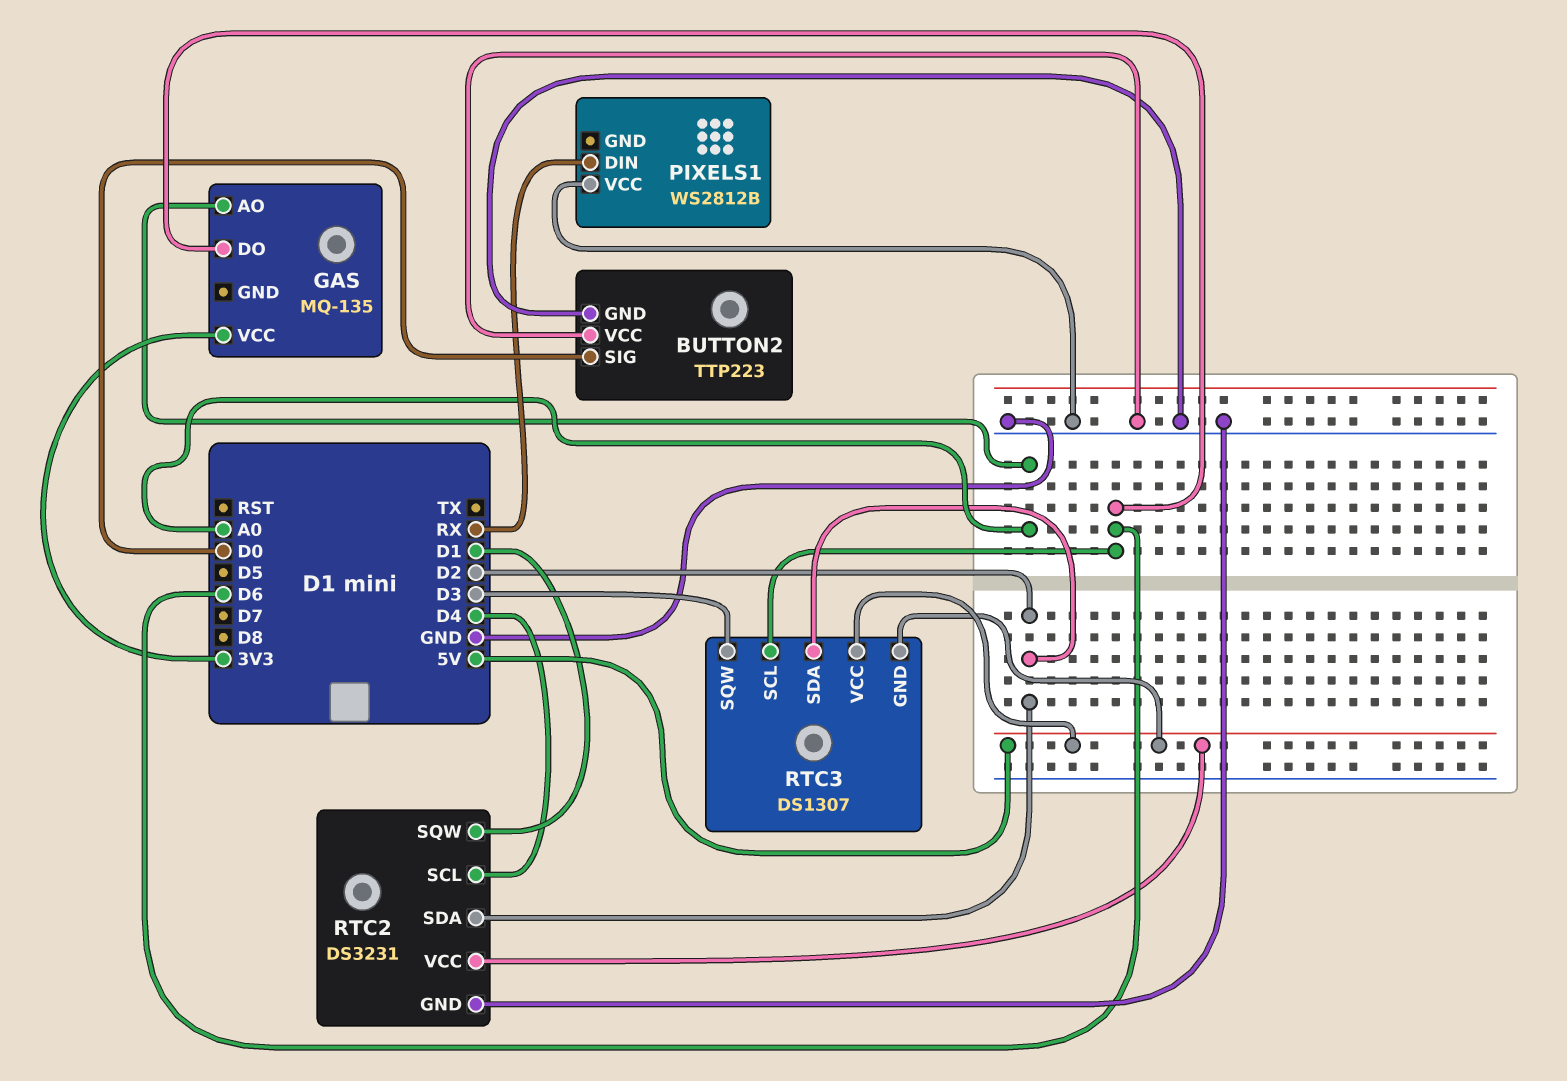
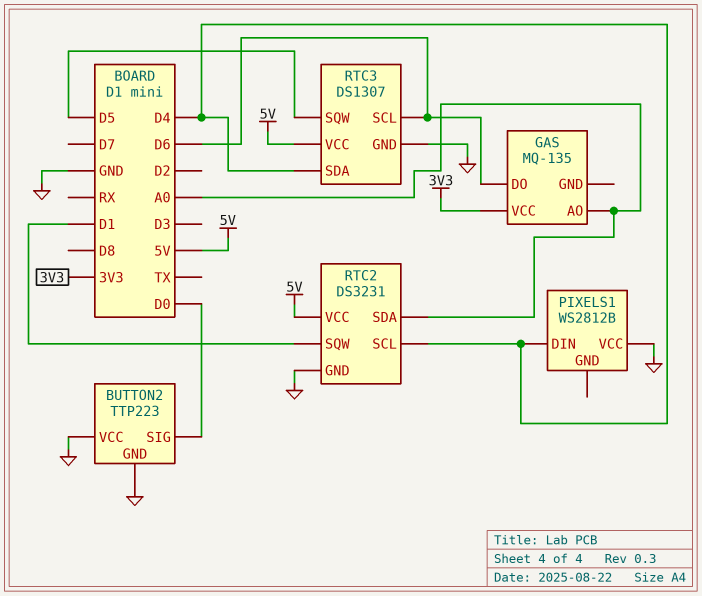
PIXELS1 pin DIN: RX -> D4
RTC2 pin SDA: D2 -> A0
RTC3 pin GND: 5V -> GND
RTC3 pin SDA: D2 -> D4
RTC3 pin SQW: D3 -> D5

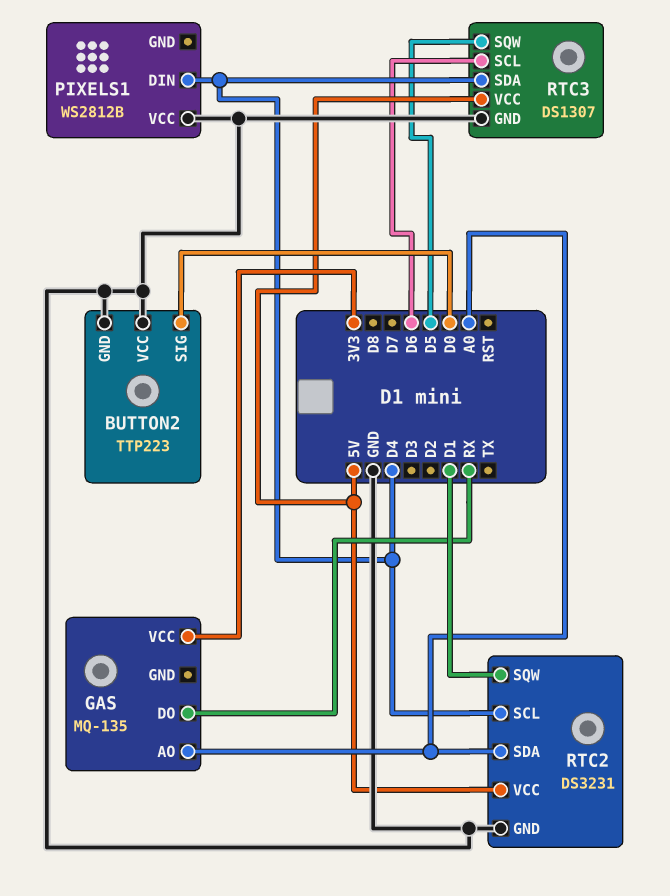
GAS pin DO: D6 -> RX

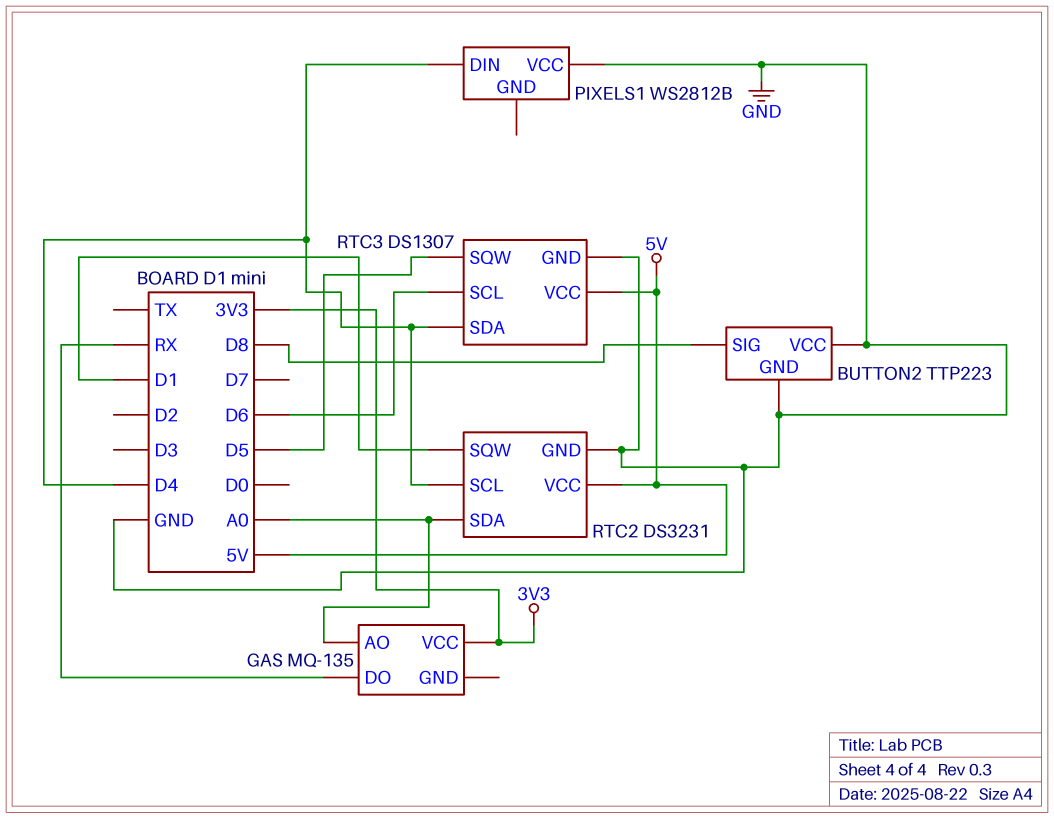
BUTTON2 pin SIG: D0 -> D8

